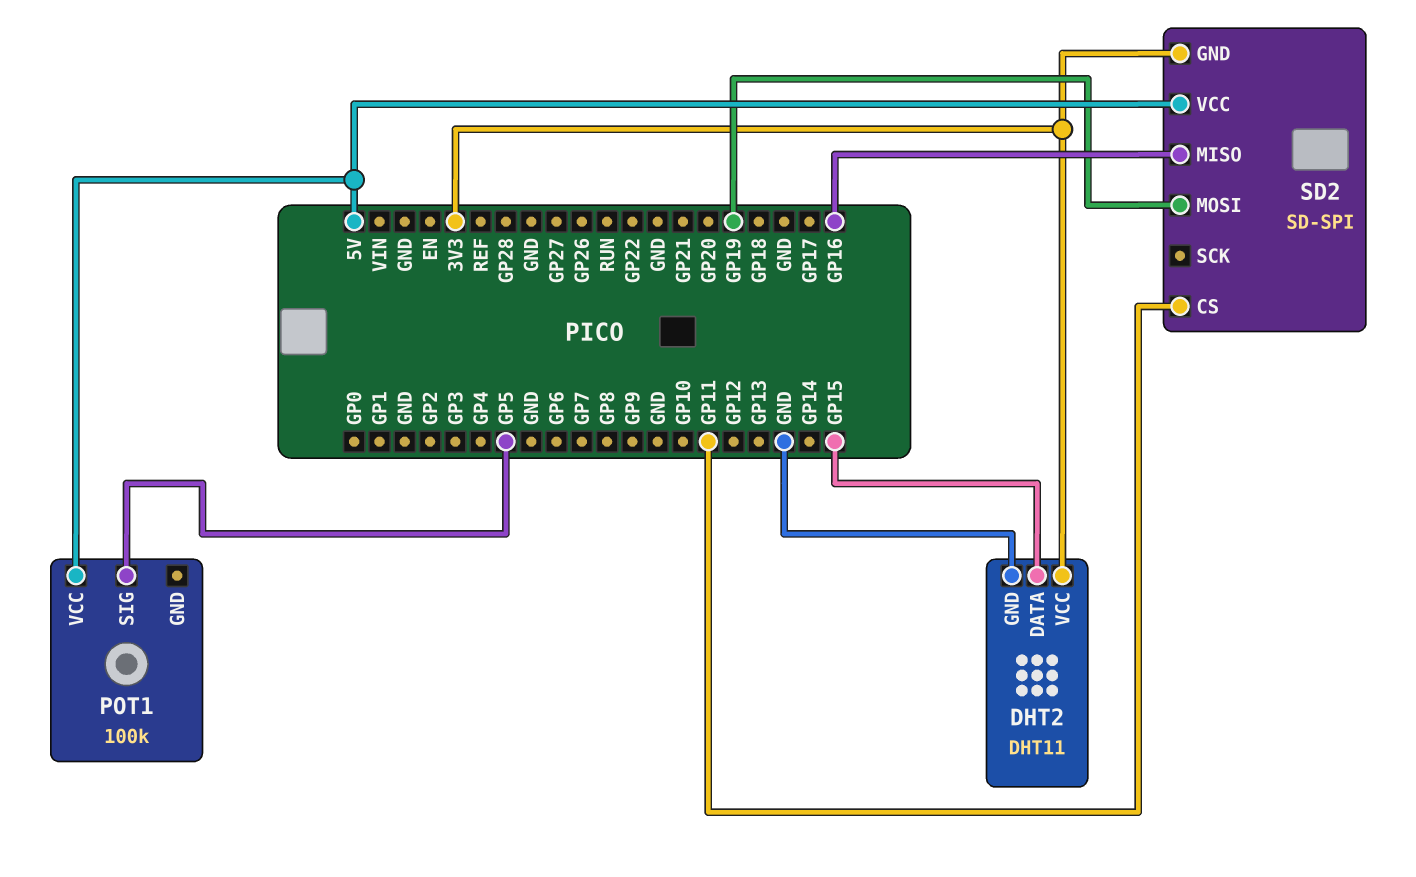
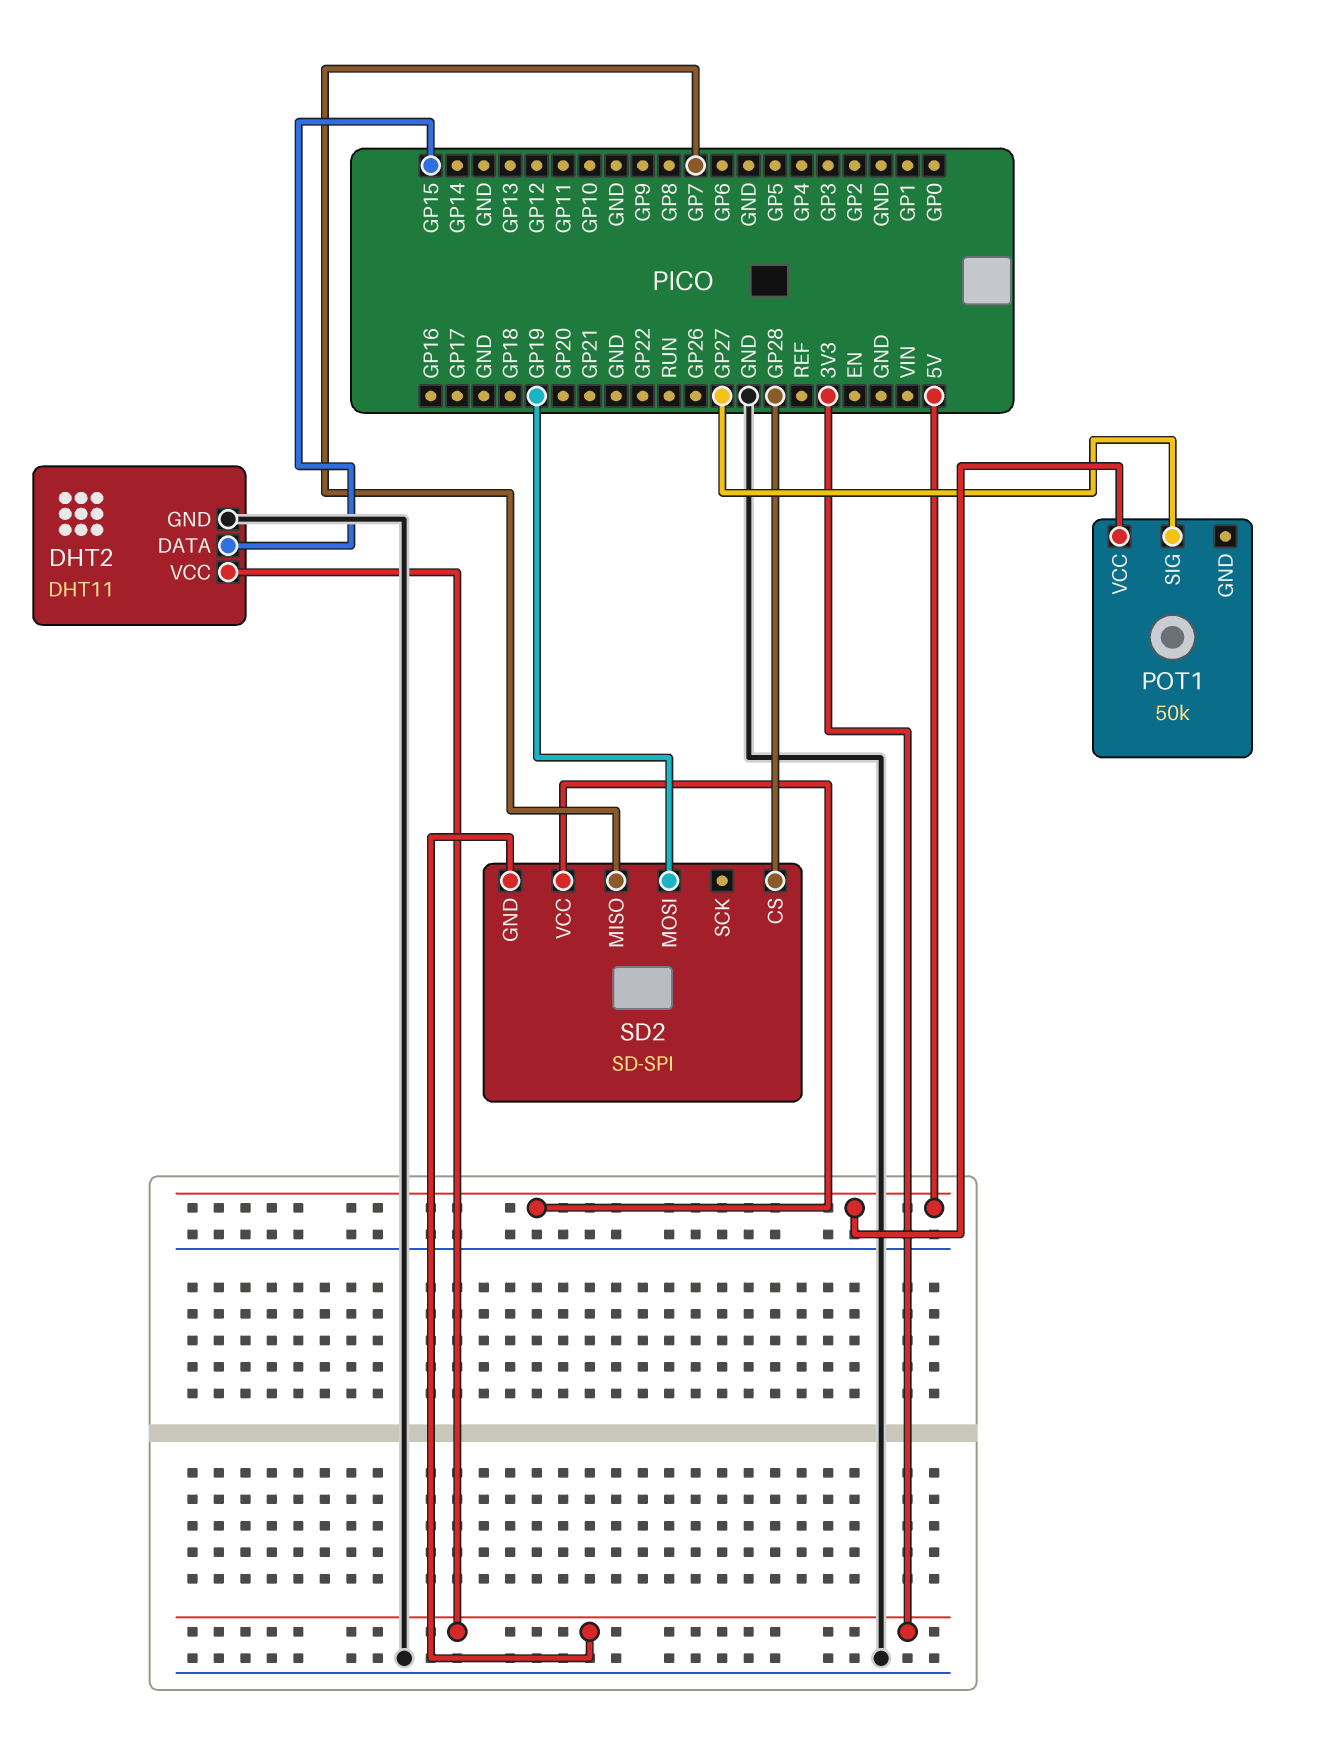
POT1: 100k -> 50k
POT1 pin SIG: GP5 -> GP27
SD2 pin CS: GP11 -> GP28
SD2 pin MISO: GP16 -> GP7

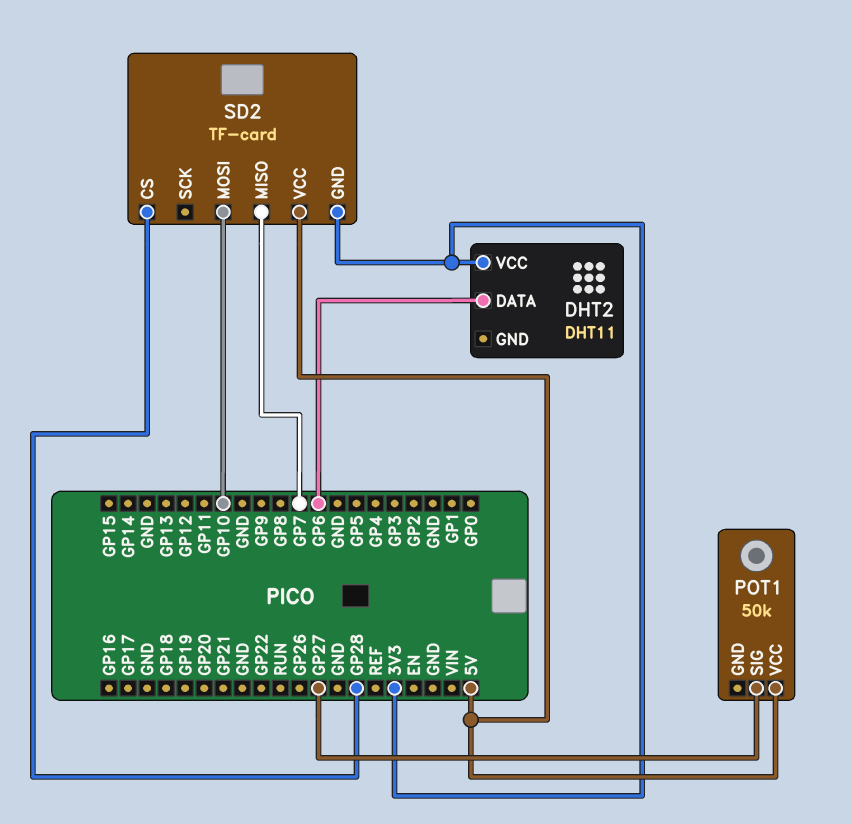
DHT2 pin DATA: GP15 -> GP6
DHT2 pin GND: GND -> none
SD2: SD-SPI -> TF-card
SD2 pin MOSI: GP19 -> GP10

